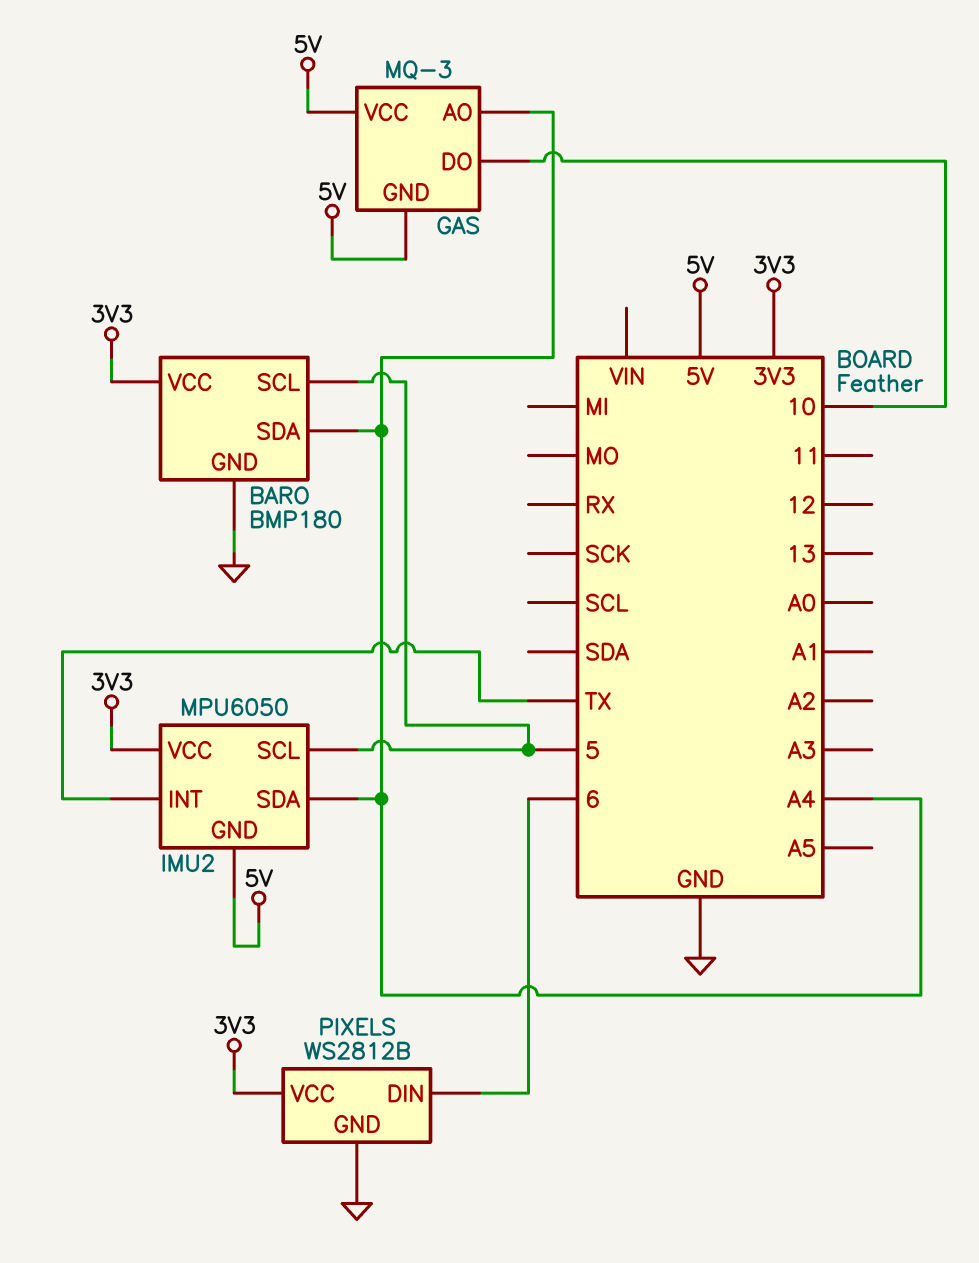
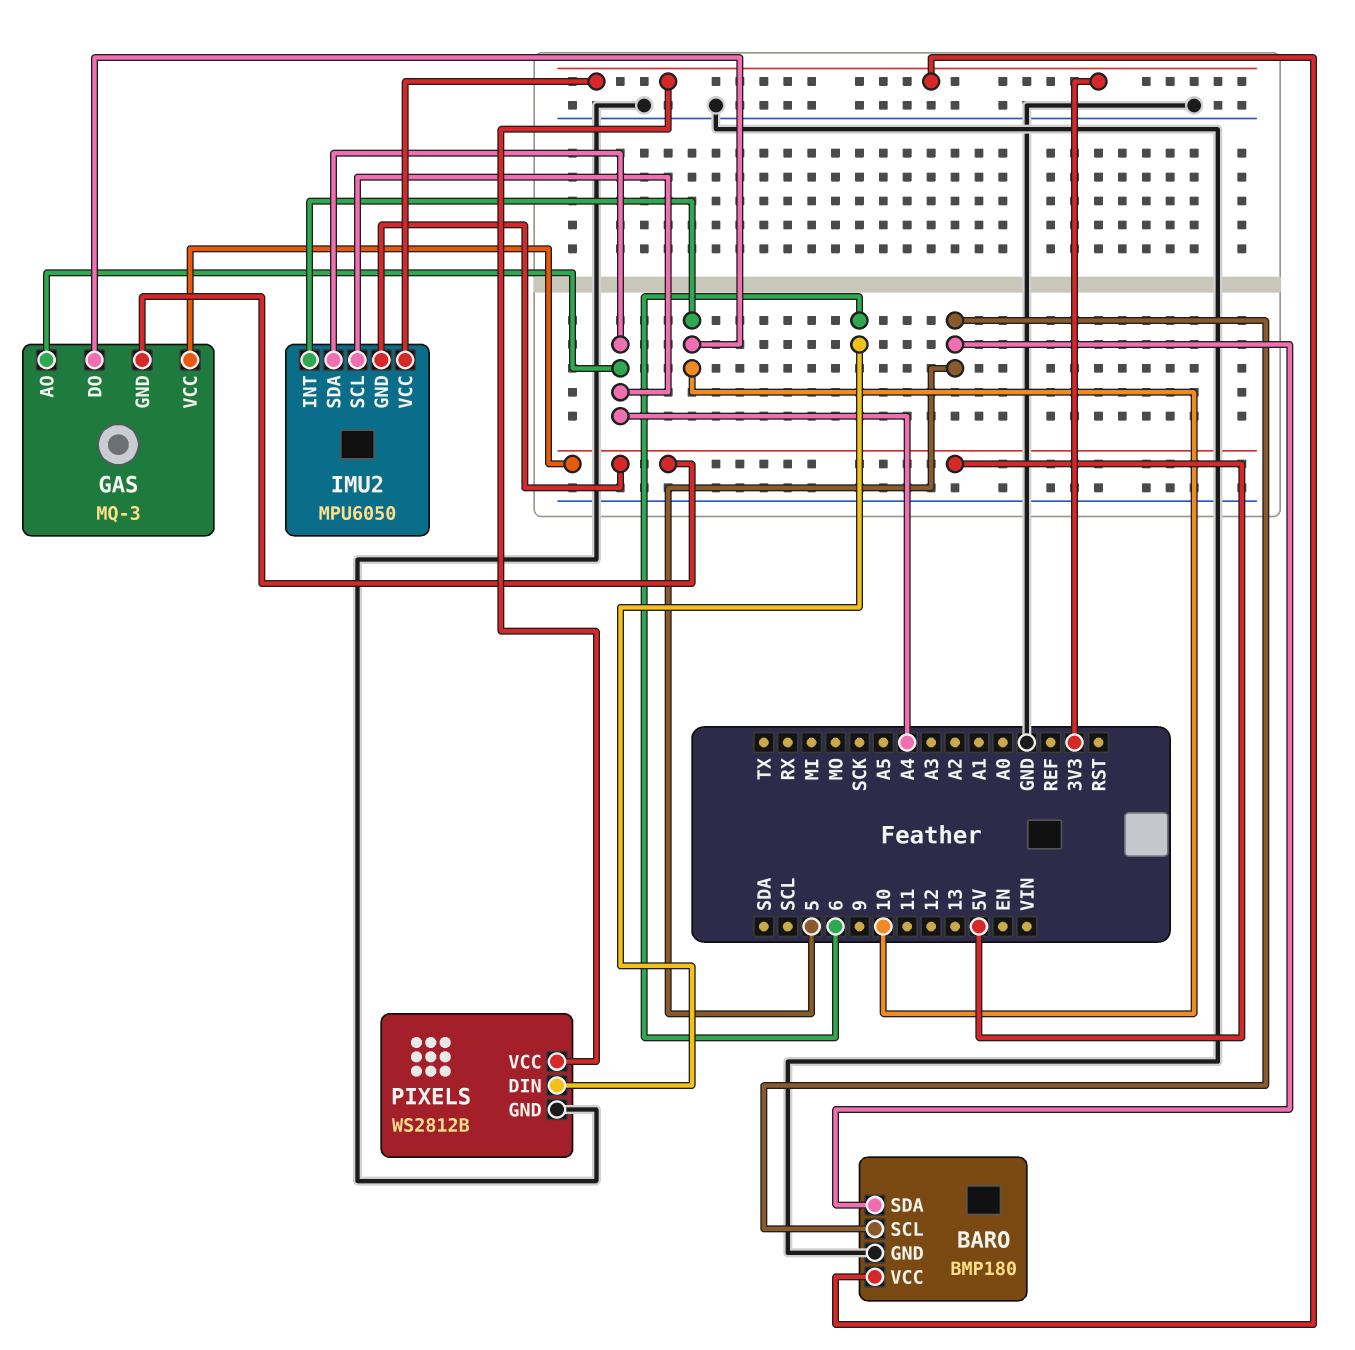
BARO pin SDA: A4 -> 5
IMU2 pin INT: TX -> 10
IMU2 pin SCL: 5 -> A4

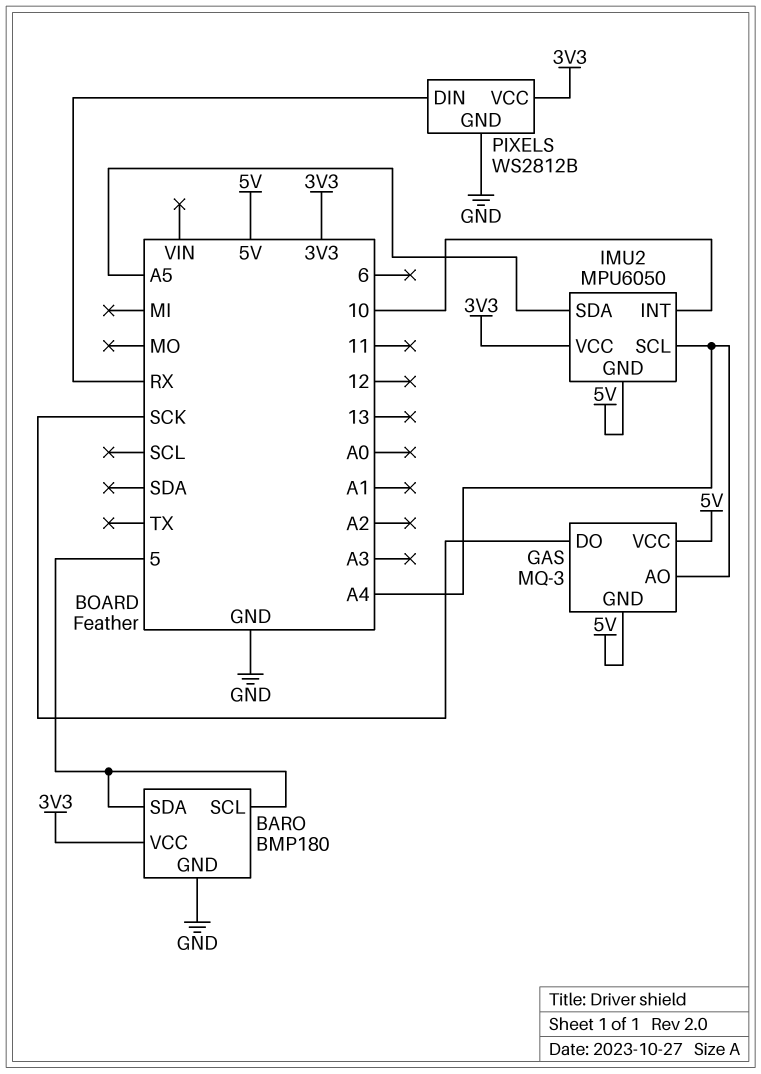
GAS pin DO: 10 -> SCK
IMU2 pin SDA: A4 -> A5
PIXELS pin DIN: 6 -> RX

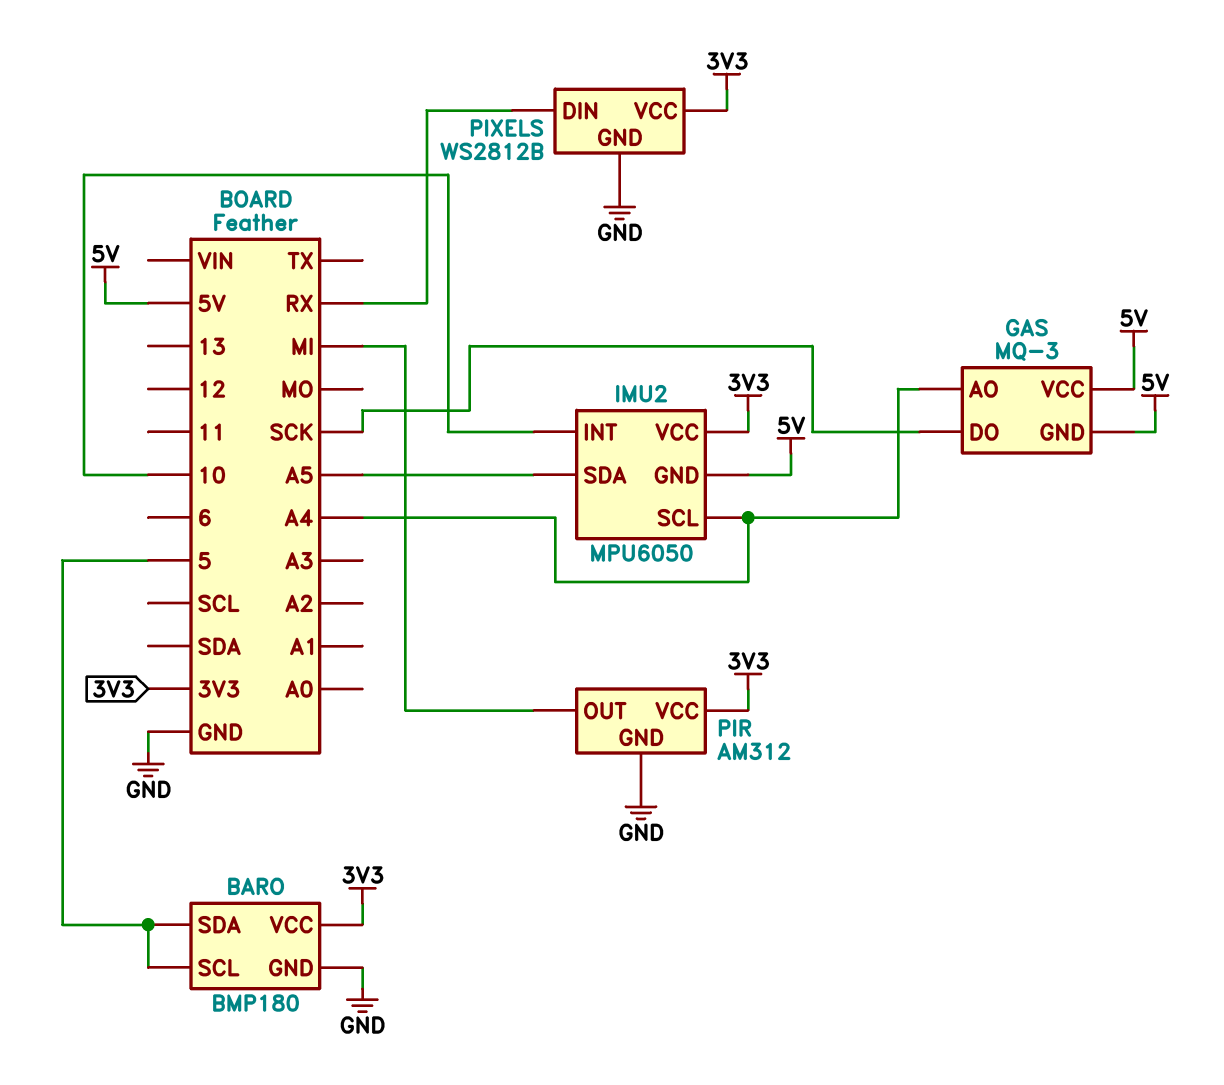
PIR: none -> AM312
PIR pin GND: none -> GND
PIR pin OUT: none -> MI
PIR pin VCC: none -> 3V3

